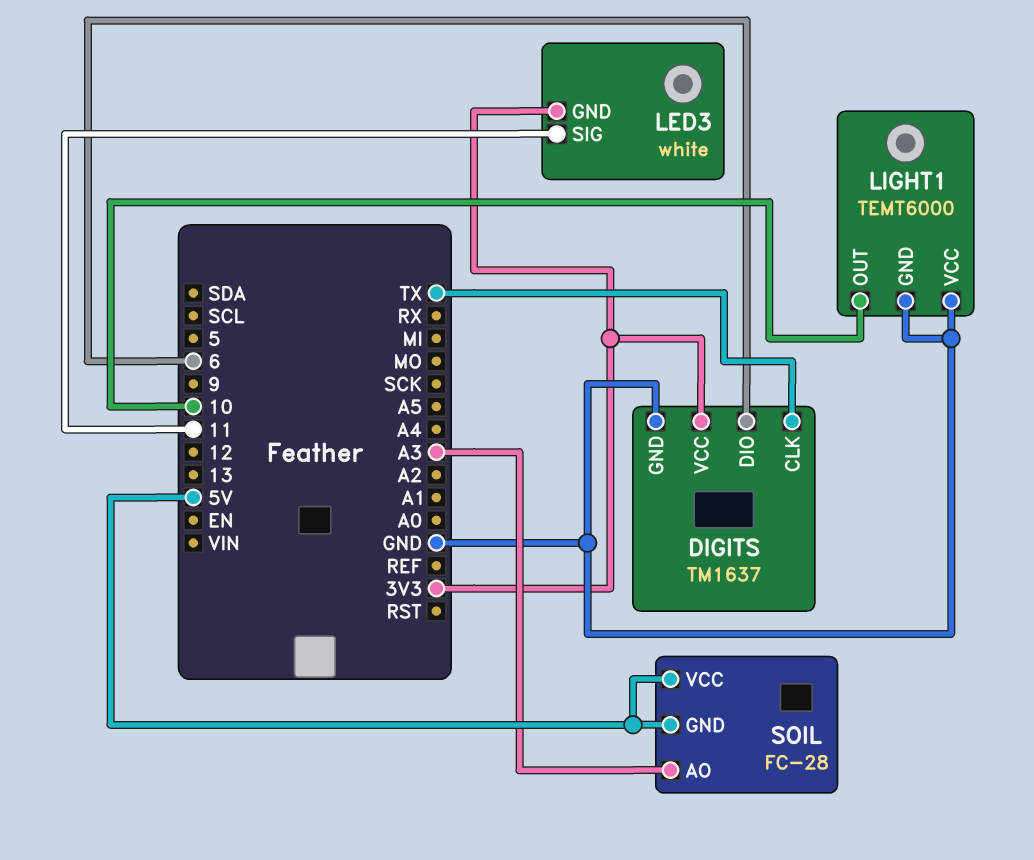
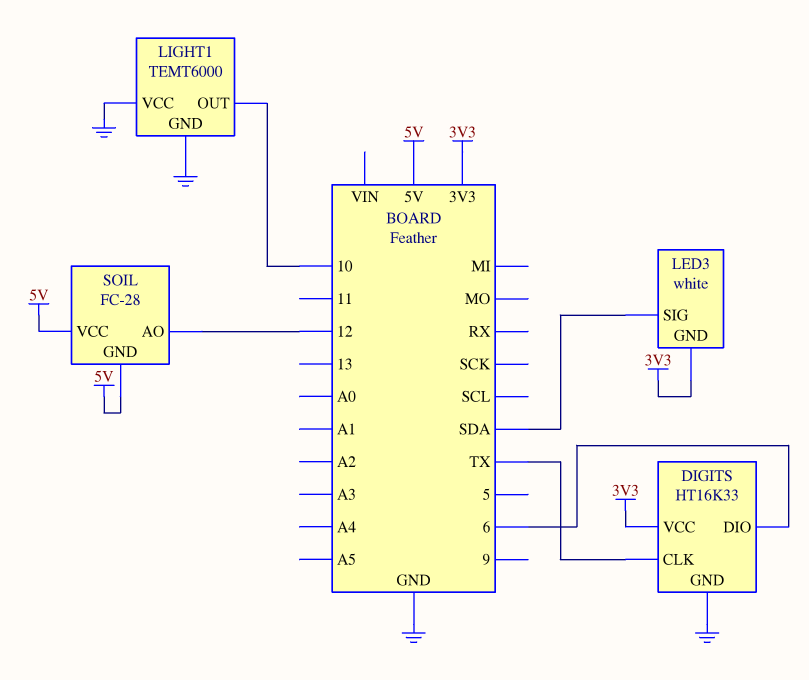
DIGITS: TM1637 -> HT16K33
LED3 pin SIG: 11 -> SDA
SOIL pin AO: A3 -> 12

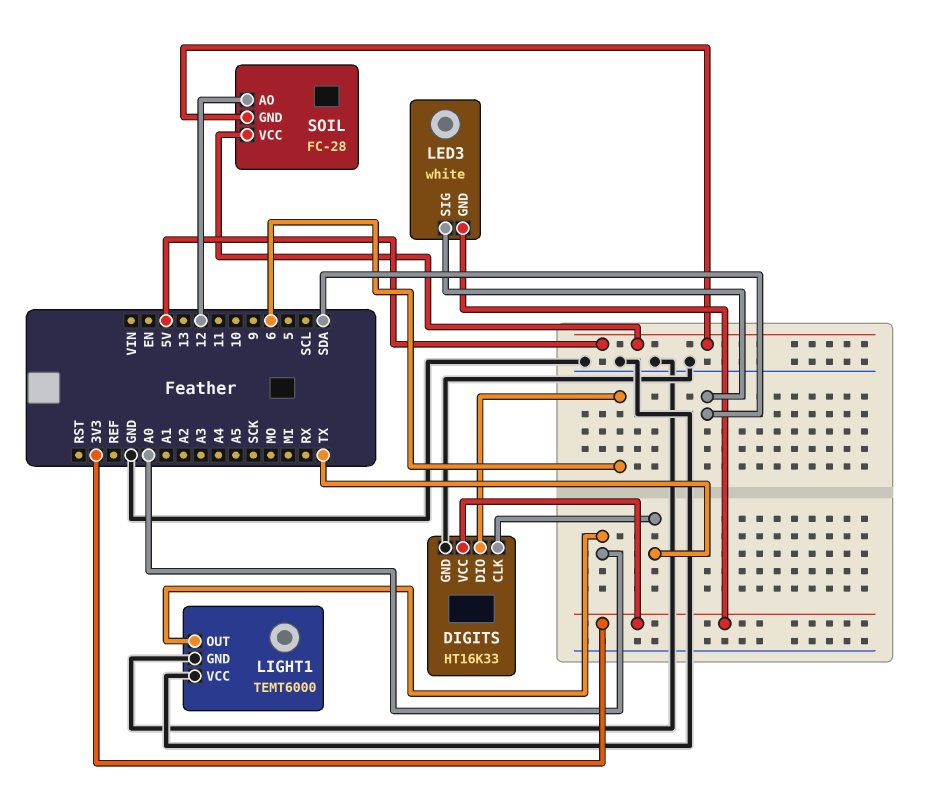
LIGHT1 pin OUT: 10 -> A0

